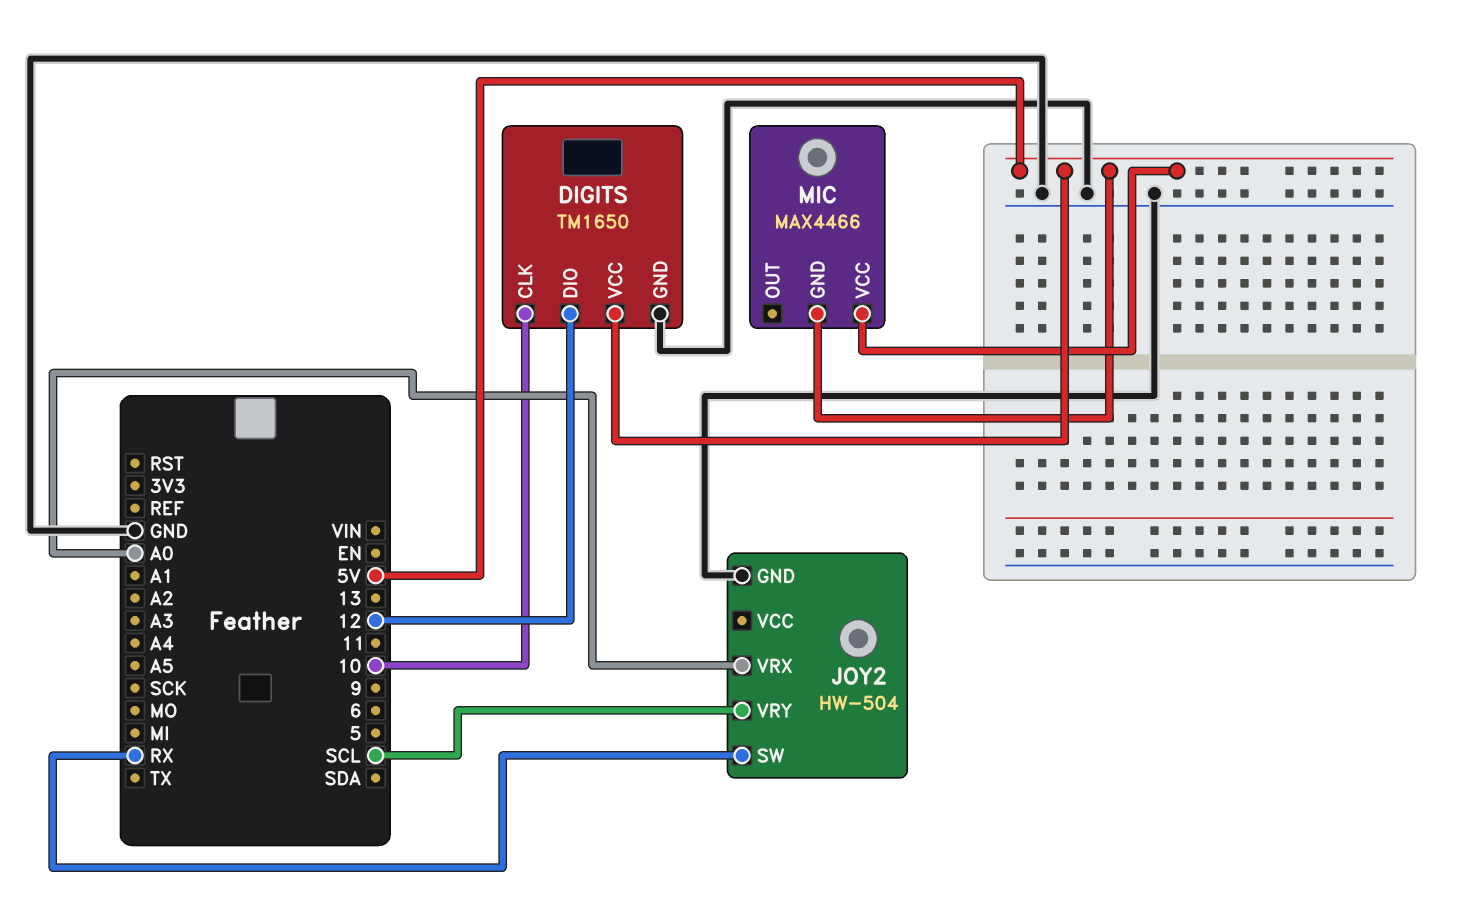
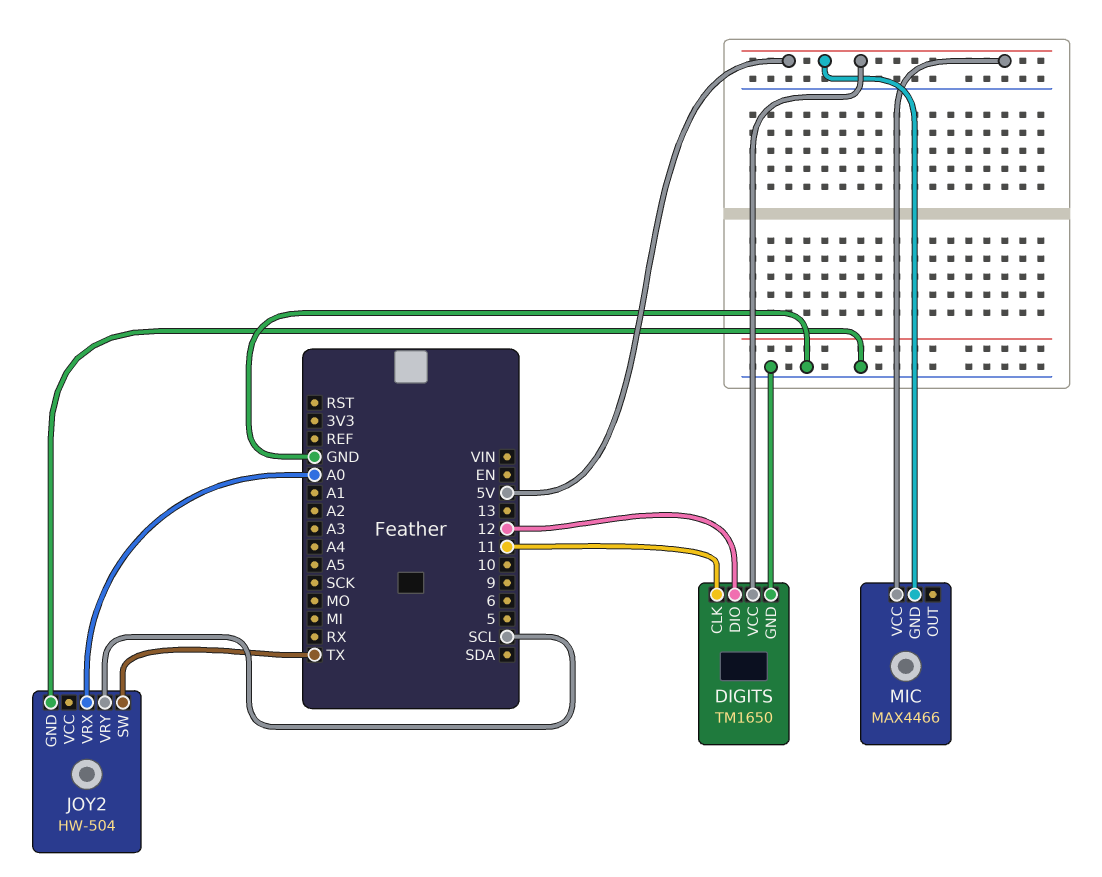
DIGITS pin CLK: 10 -> 11
JOY2 pin SW: RX -> TX

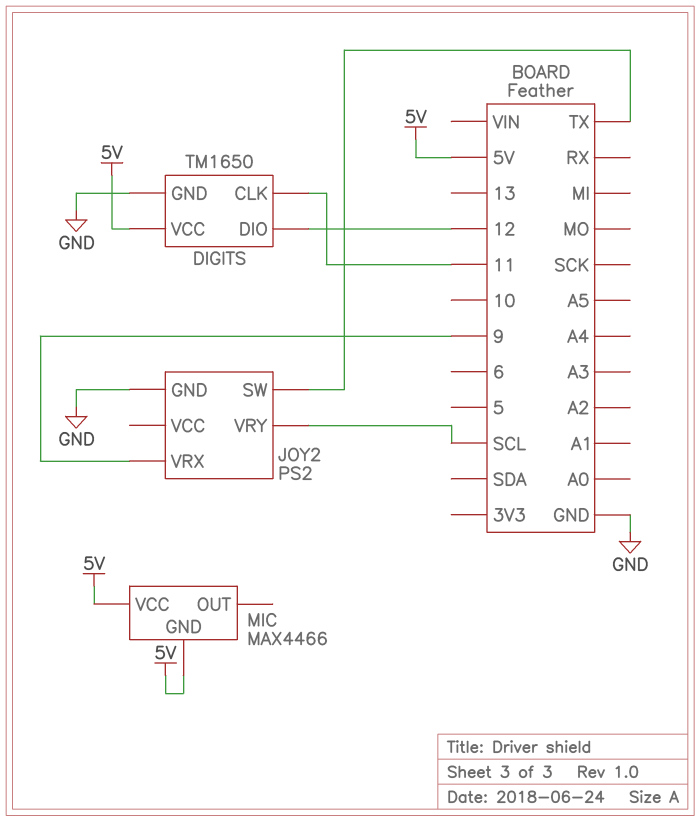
JOY2: HW-504 -> PS2
JOY2 pin VRX: A0 -> 9

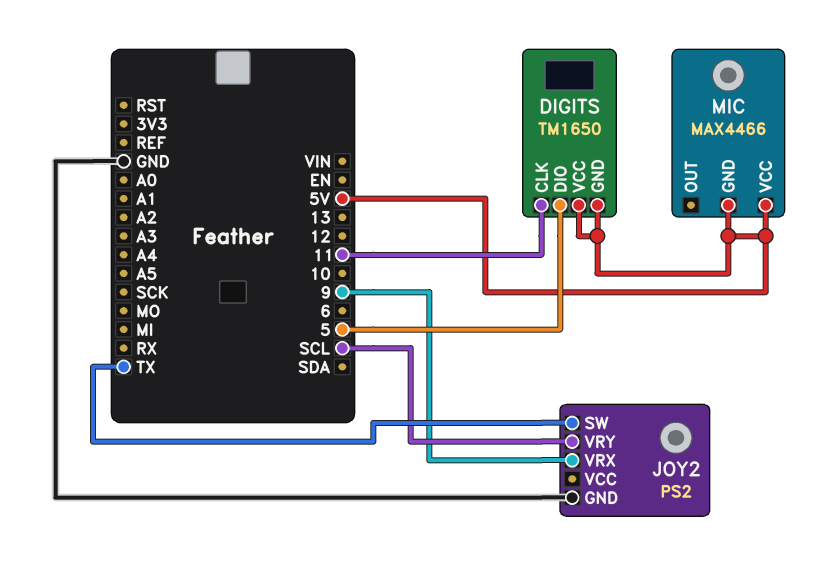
DIGITS pin DIO: 12 -> 5
DIGITS pin GND: GND -> 5V

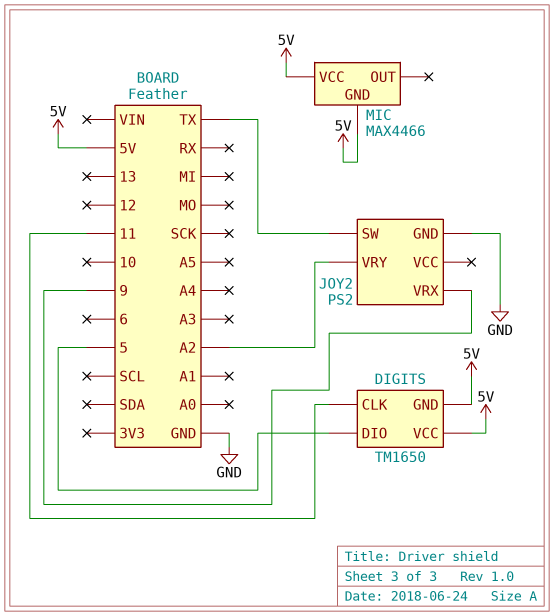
JOY2 pin VRY: SCL -> A2

